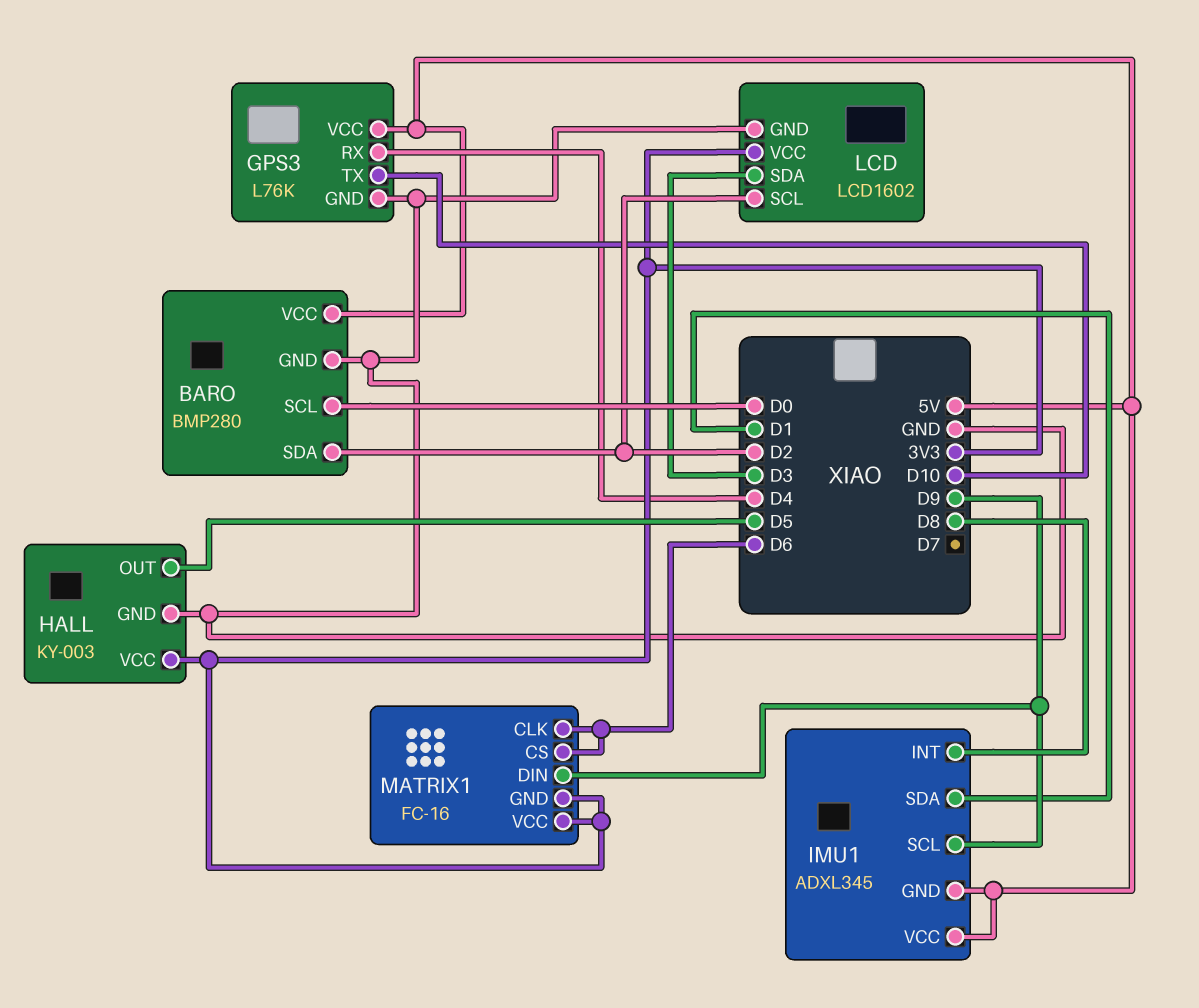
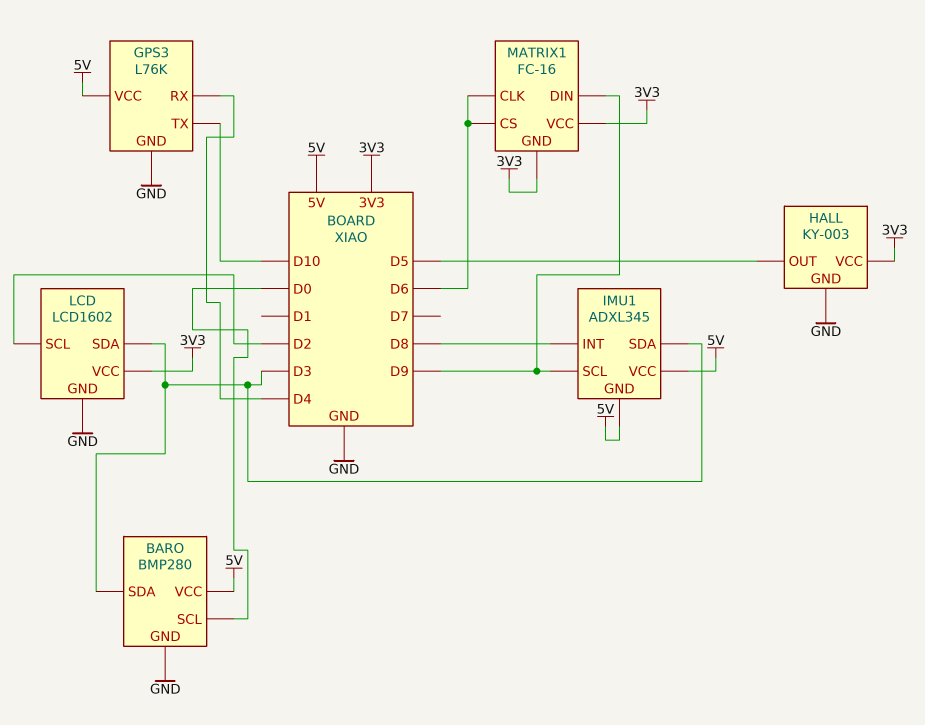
BARO pin SDA: D2 -> D3
IMU1 pin SDA: D1 -> D3

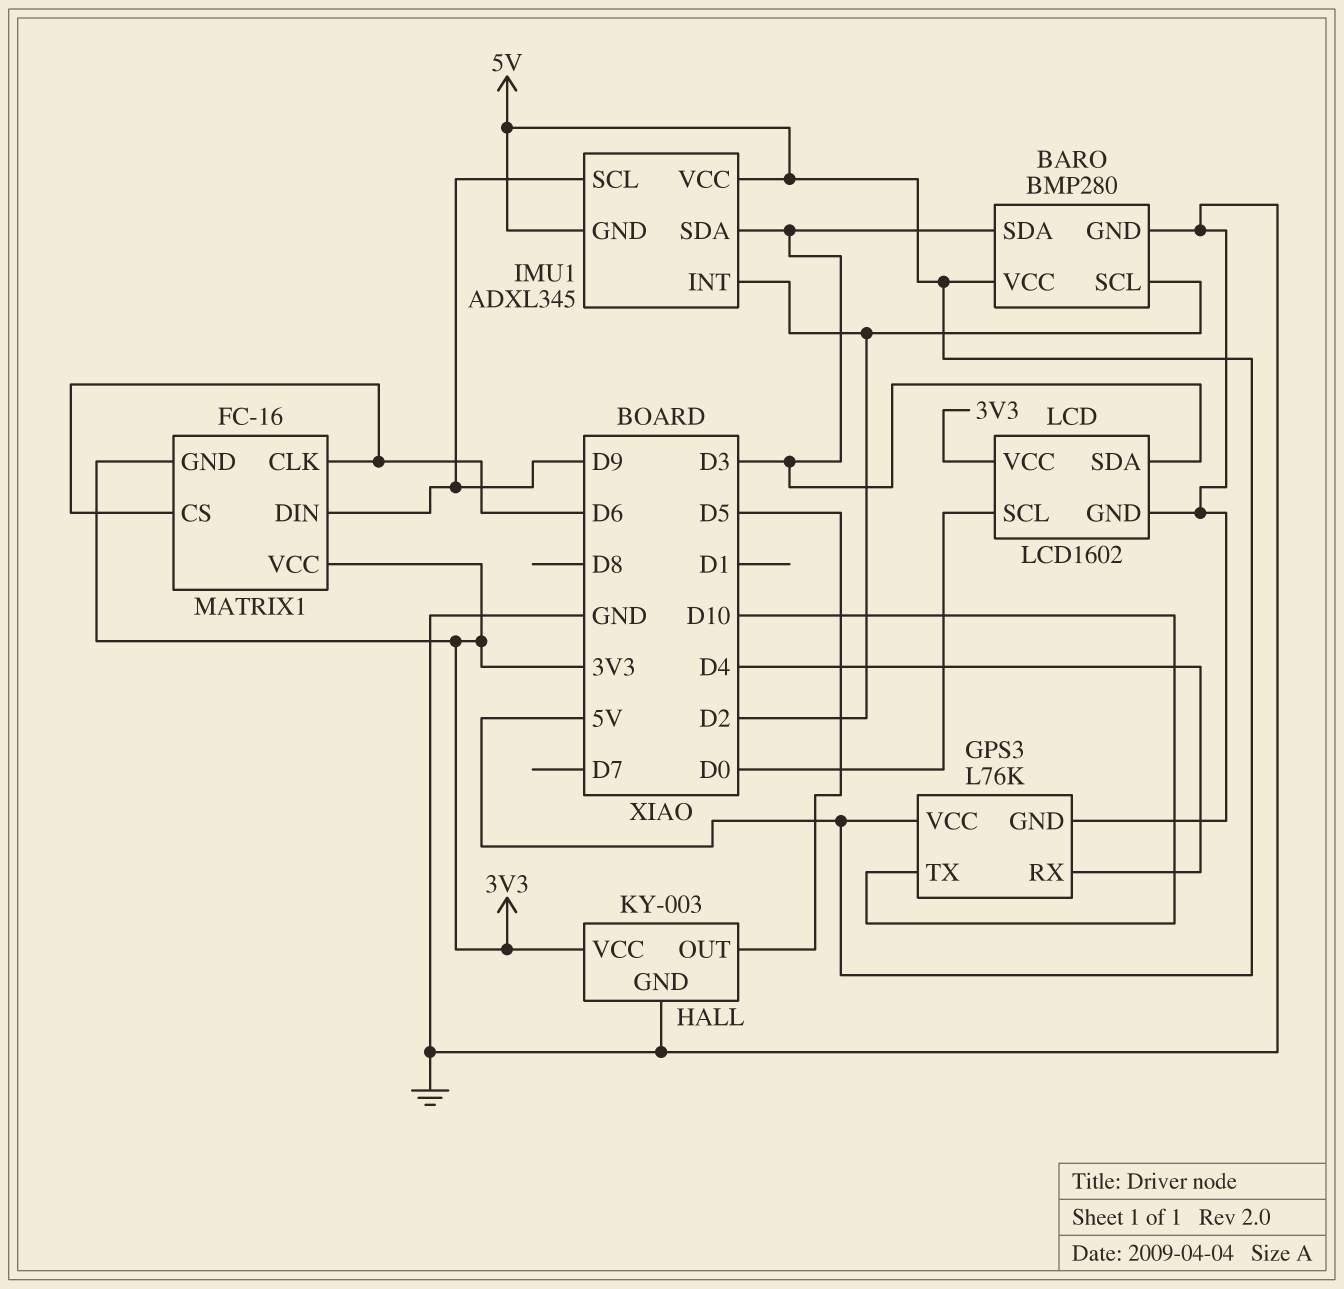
BARO pin SCL: D0 -> D2
IMU1 pin INT: D8 -> D2
LCD pin SCL: D2 -> D0

